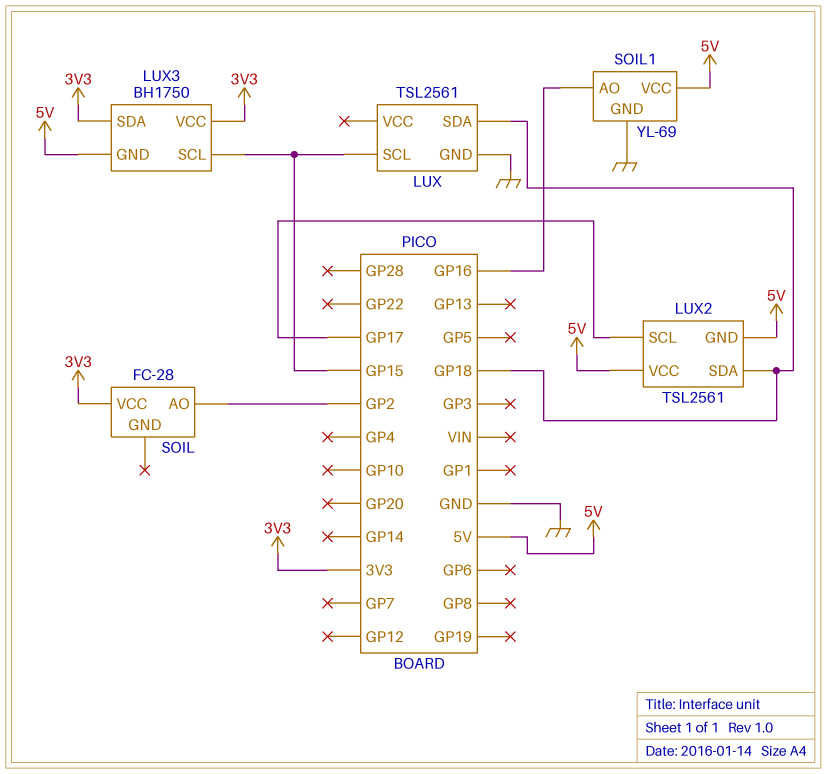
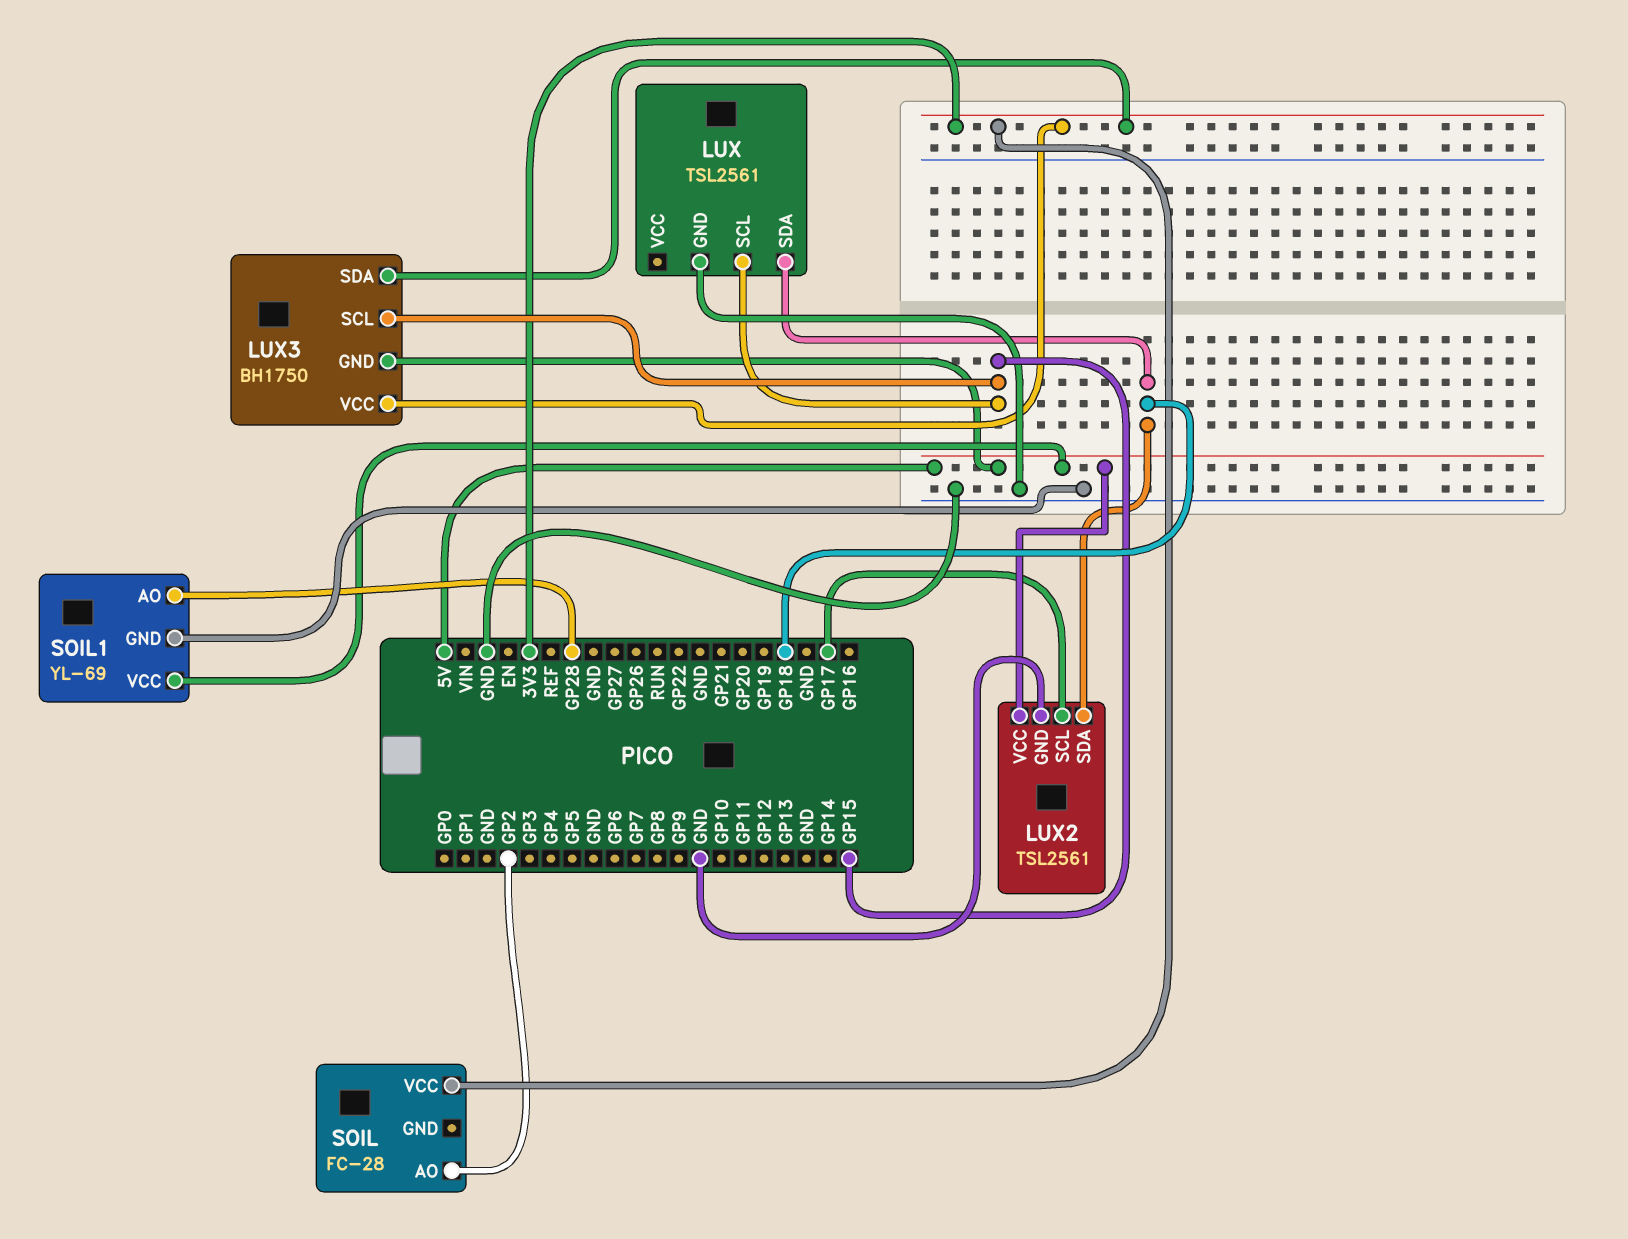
LUX2 pin GND: 5V -> GND
SOIL1 pin AO: GP16 -> GP28

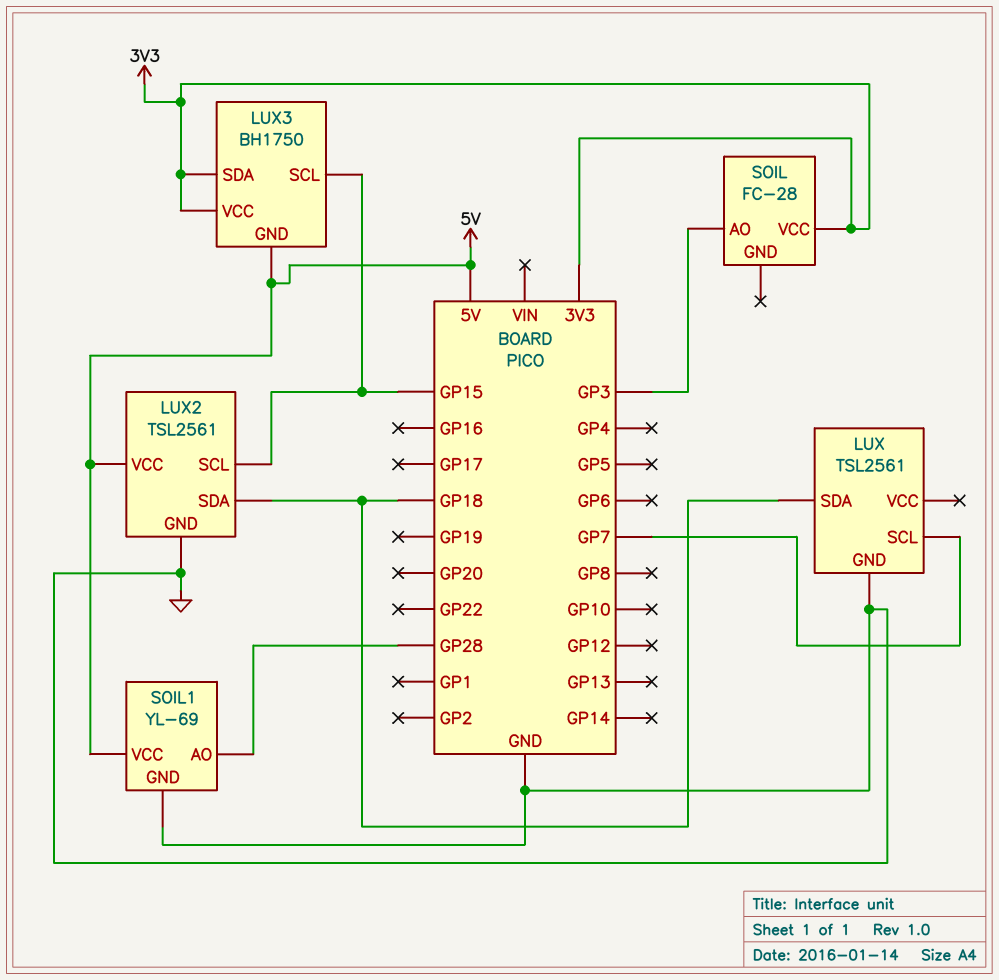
LUX pin SCL: GP15 -> GP7
LUX2 pin SCL: GP17 -> GP15
SOIL pin AO: GP2 -> GP3

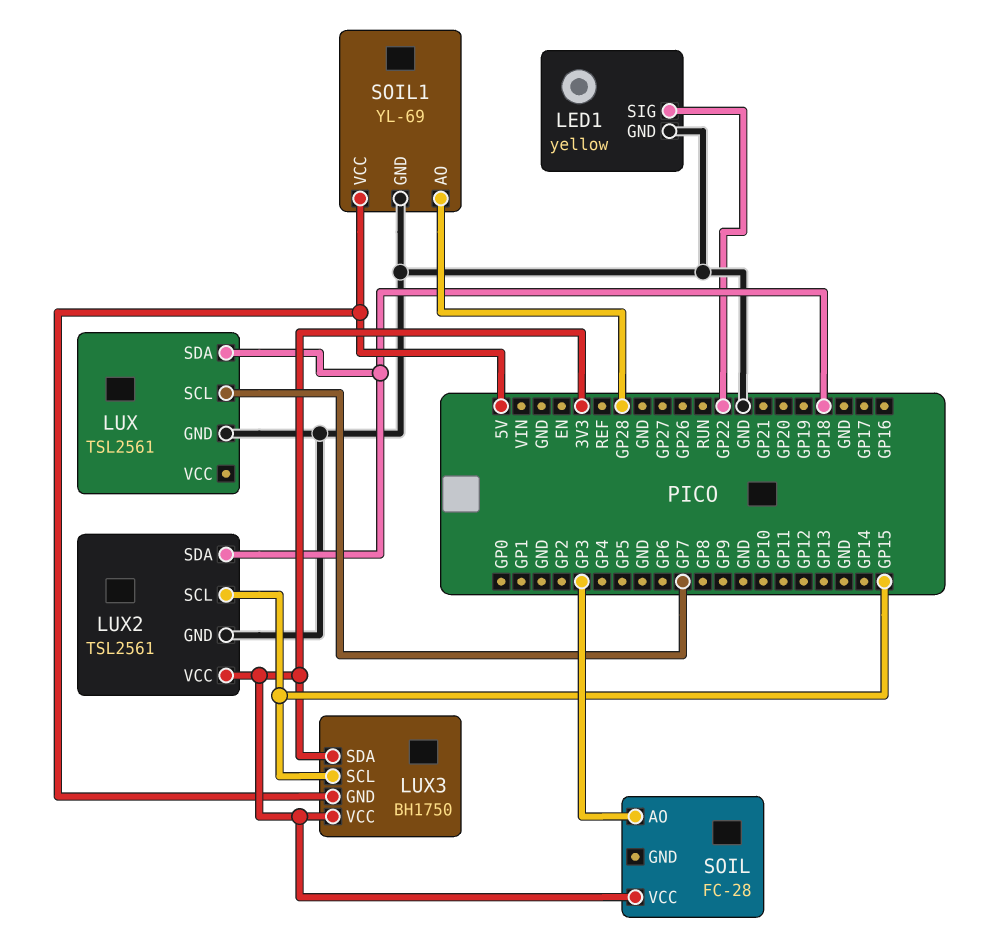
LED1: none -> yellow
LED1 pin GND: none -> GND
LED1 pin SIG: none -> GP22
LUX2 pin VCC: 5V -> 3V3

